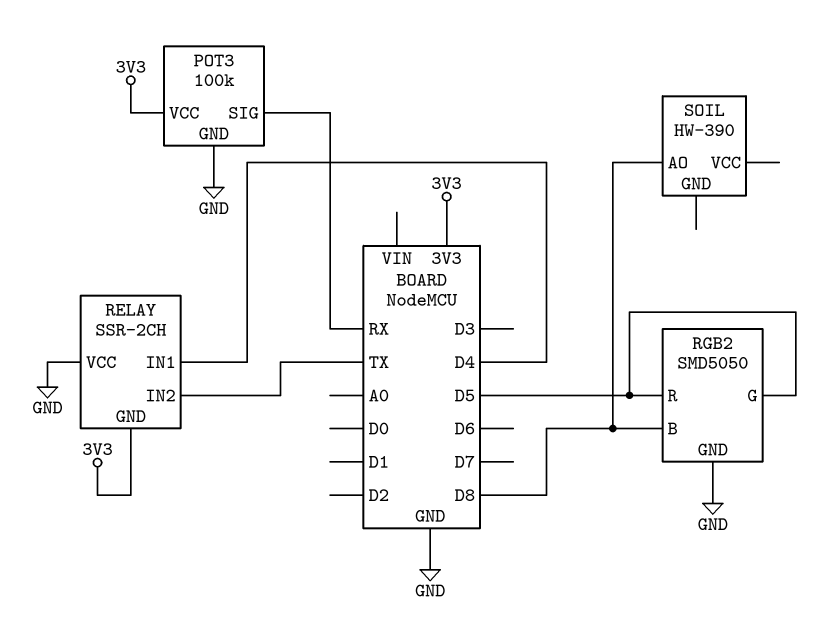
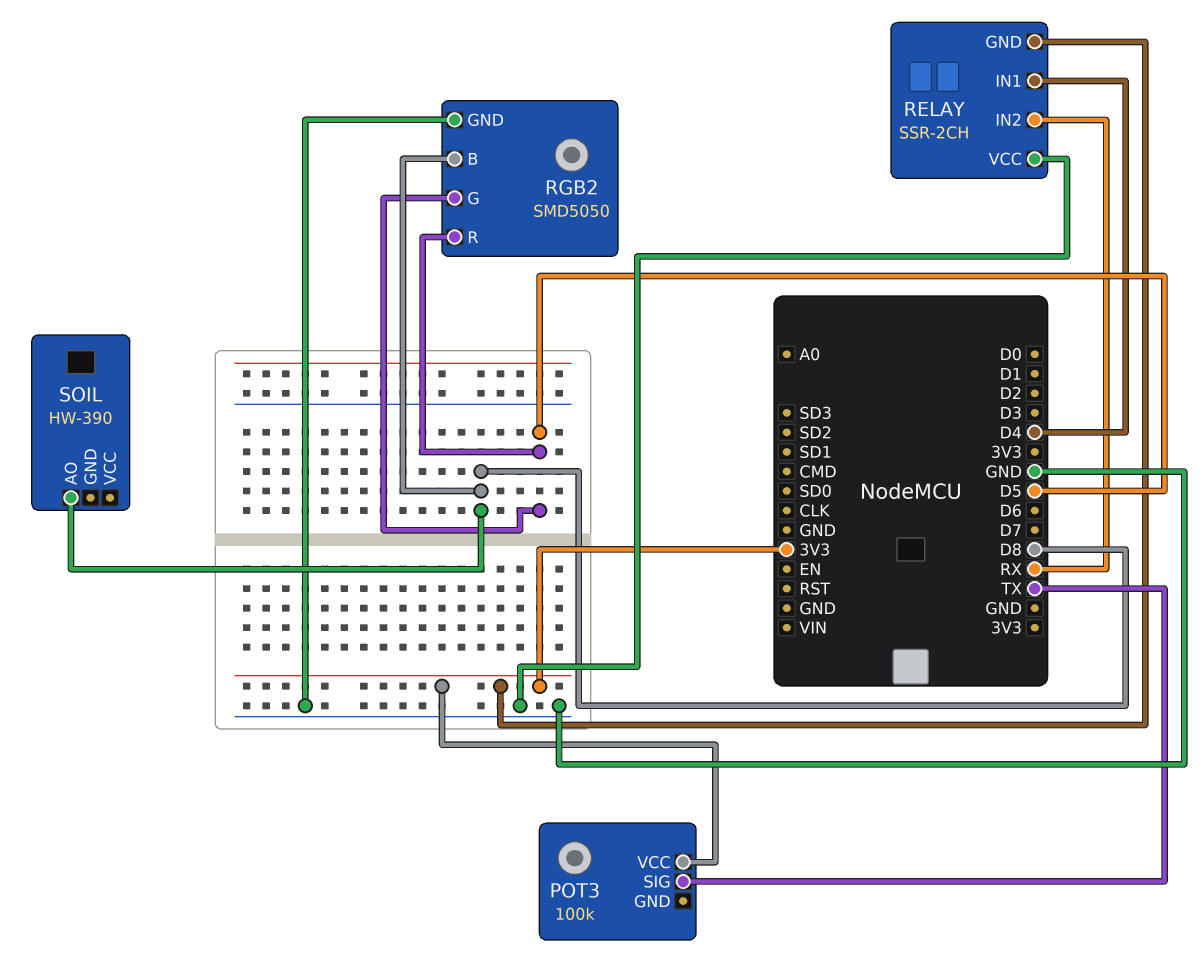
POT3 pin GND: GND -> none
POT3 pin SIG: RX -> TX
RELAY pin IN2: TX -> RX

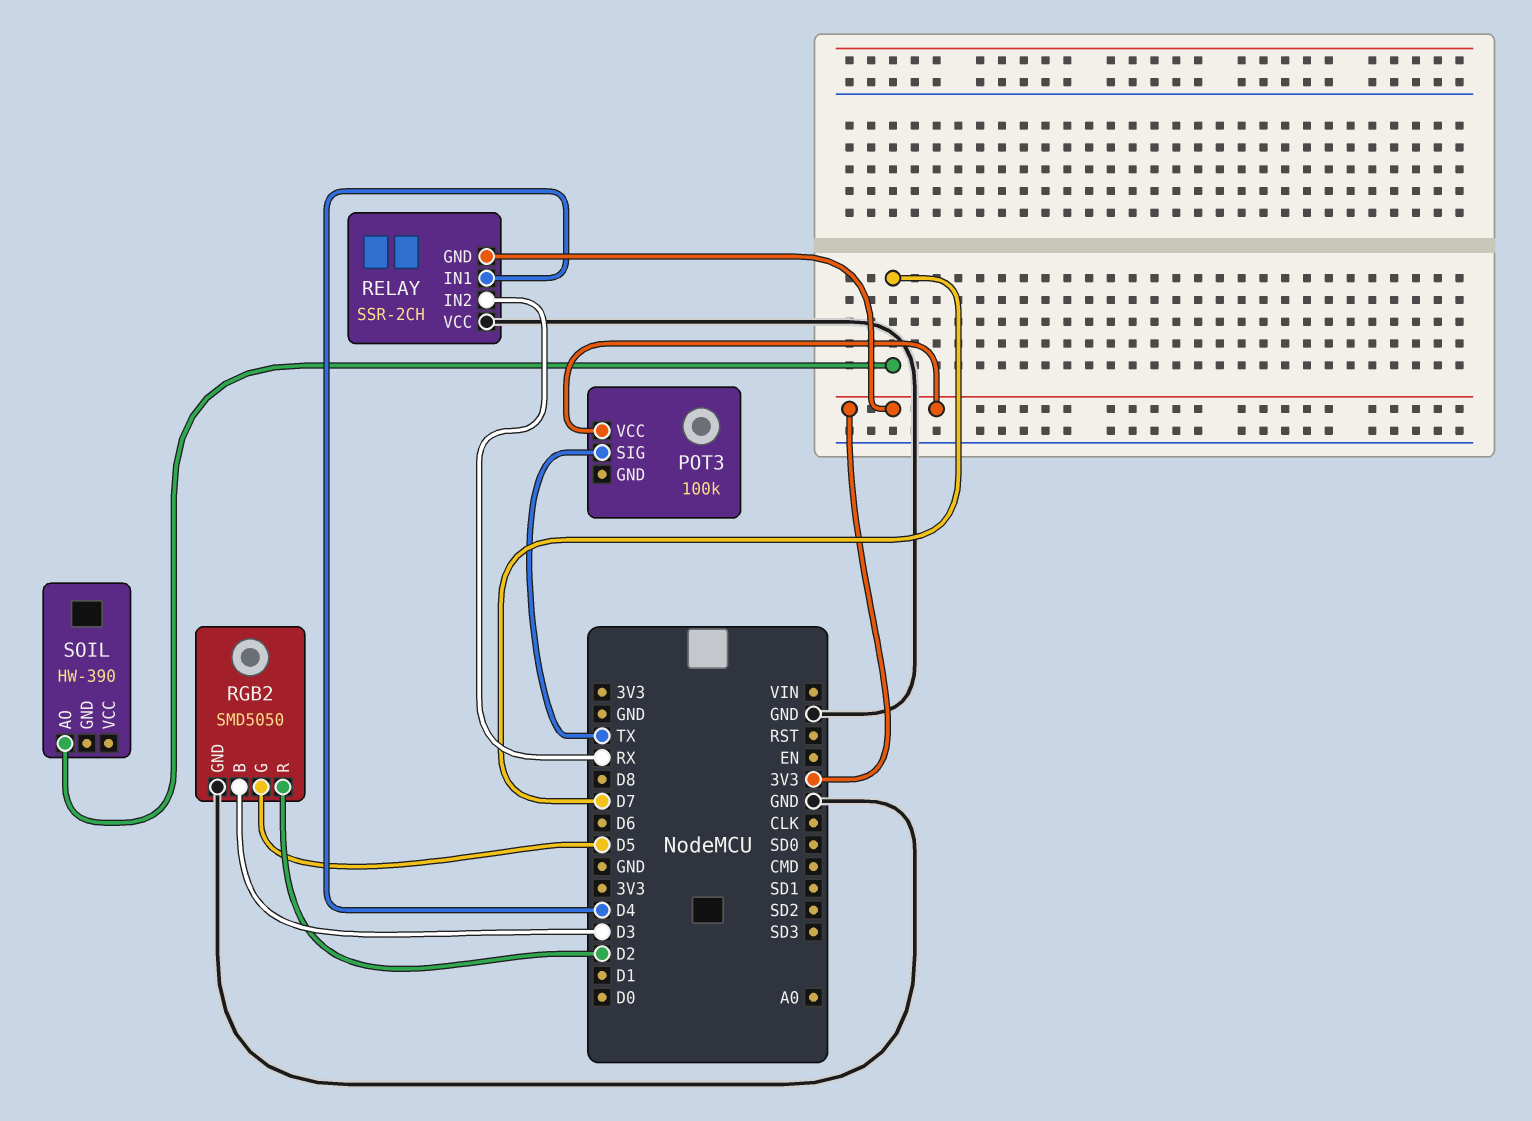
RGB2 pin B: D8 -> D3
RGB2 pin R: D5 -> D2
SOIL pin AO: D8 -> D7

